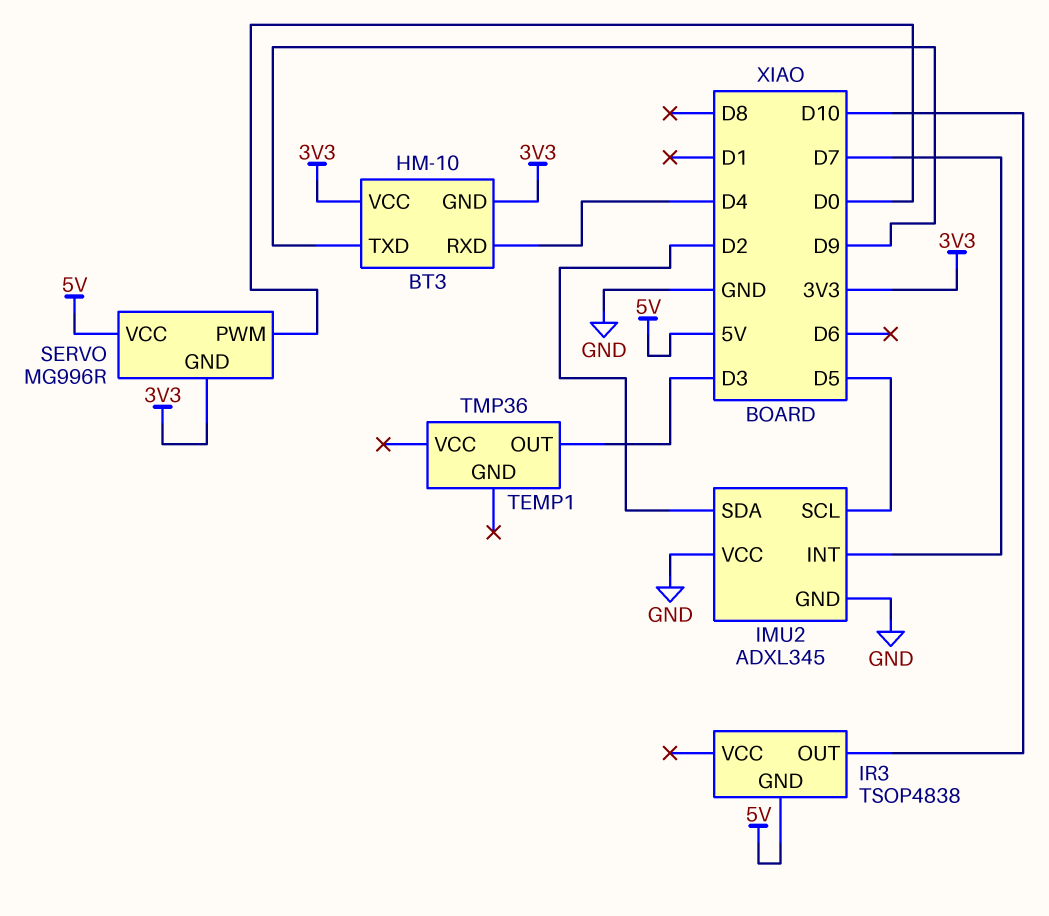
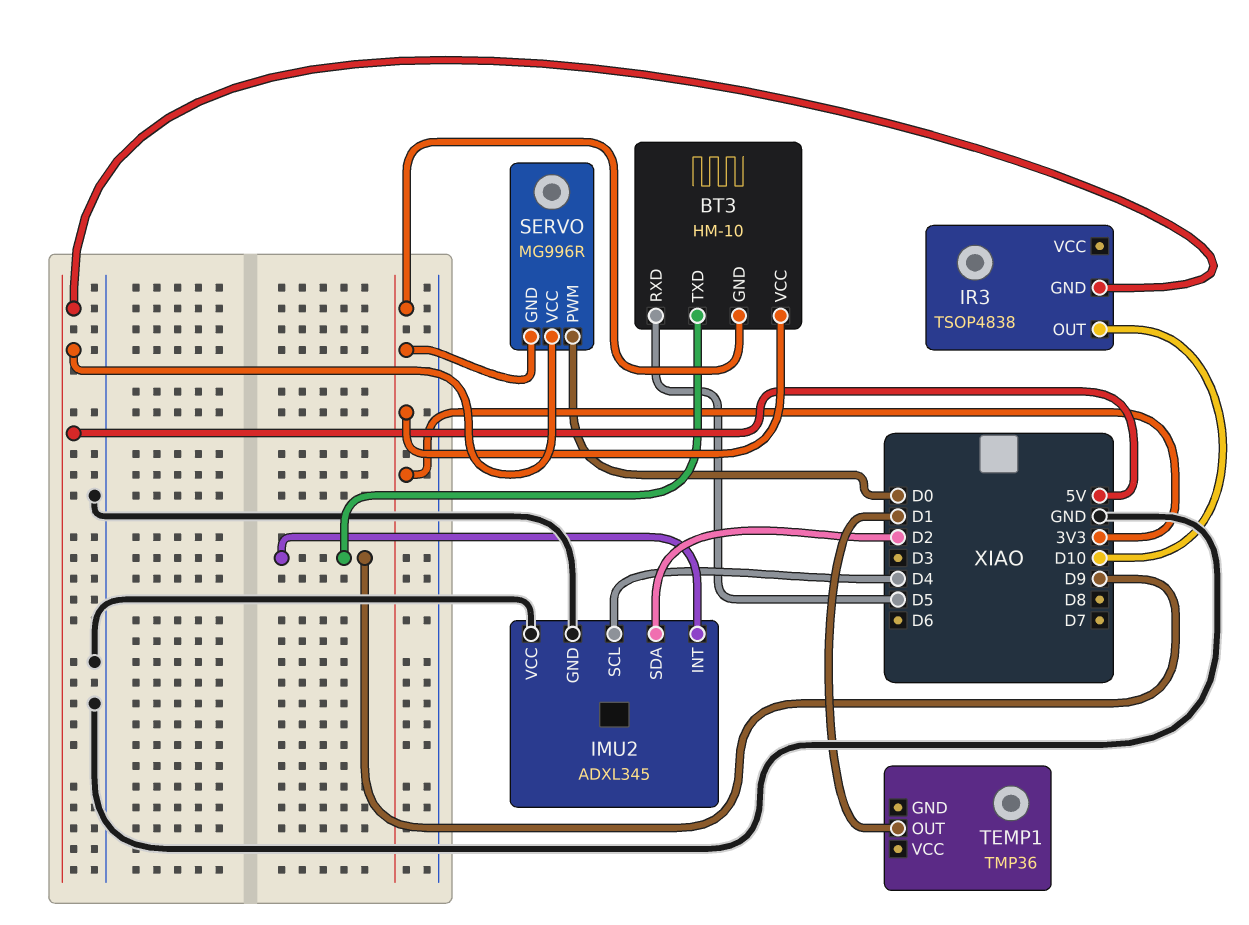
BT3 pin RXD: D4 -> D5
IMU2 pin INT: D7 -> D9
IMU2 pin SCL: D5 -> D4
TEMP1 pin OUT: D3 -> D1

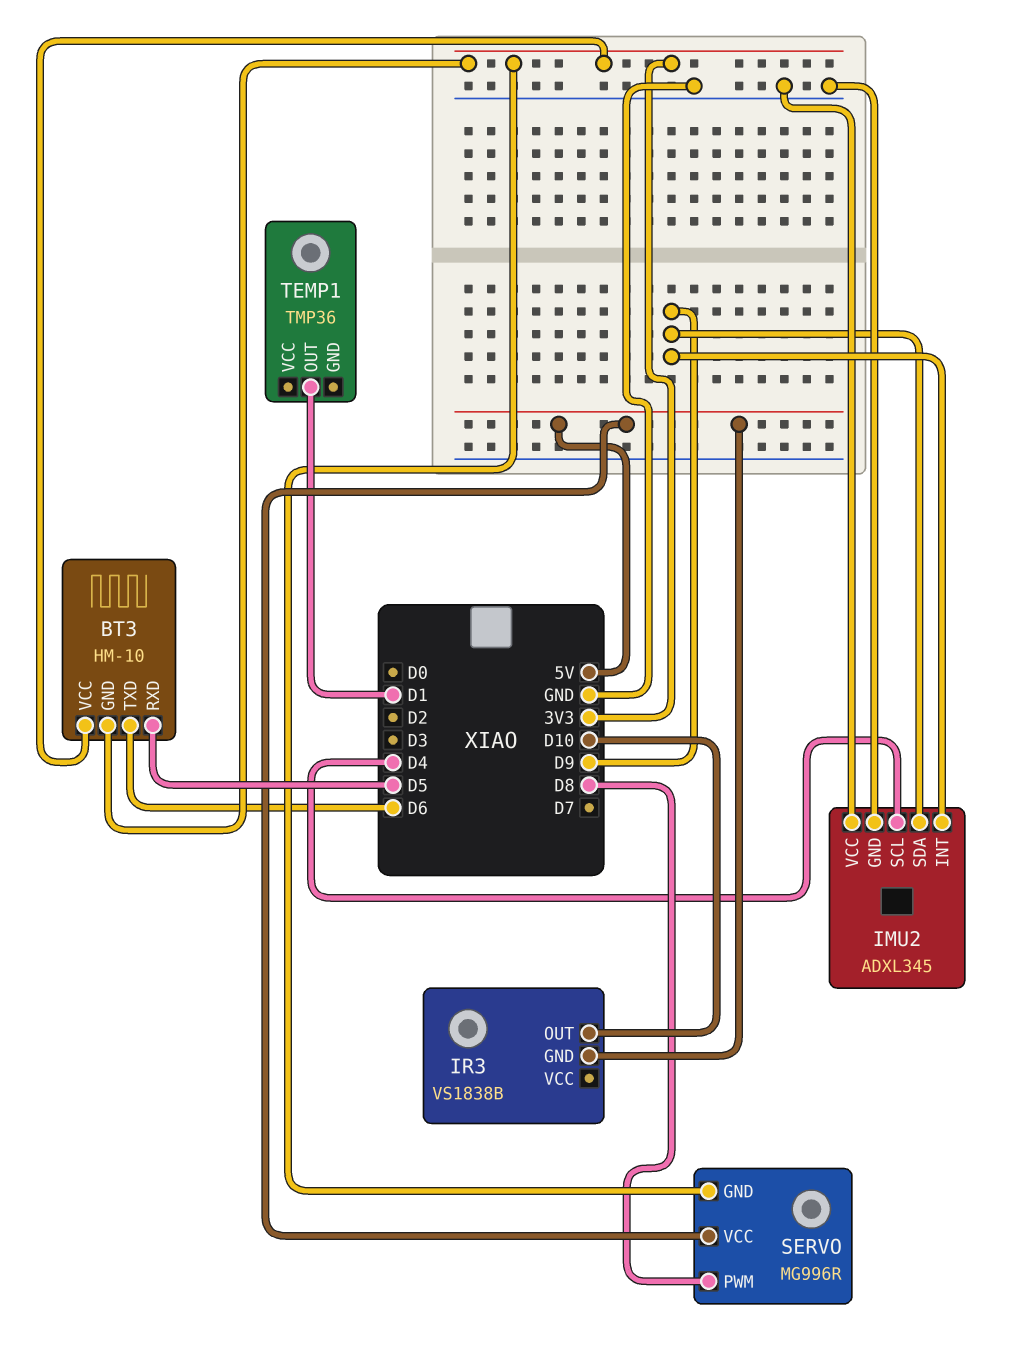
BT3 pin TXD: D9 -> D6
IMU2 pin SDA: D2 -> D9
IR3: TSOP4838 -> VS1838B
SERVO pin PWM: D0 -> D8

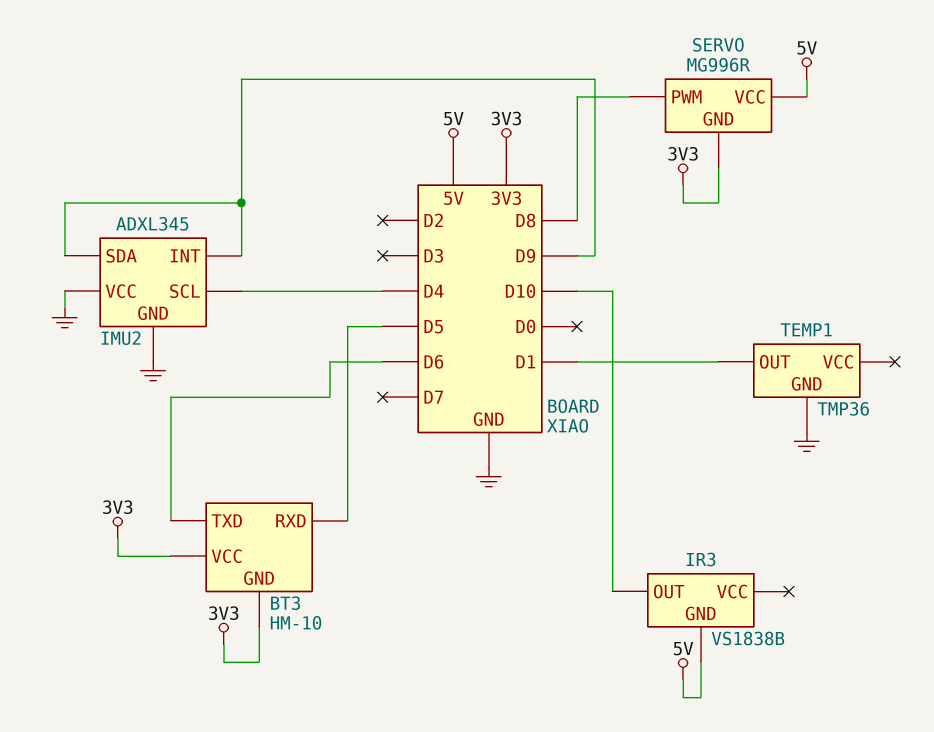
TEMP1 pin GND: none -> GND

